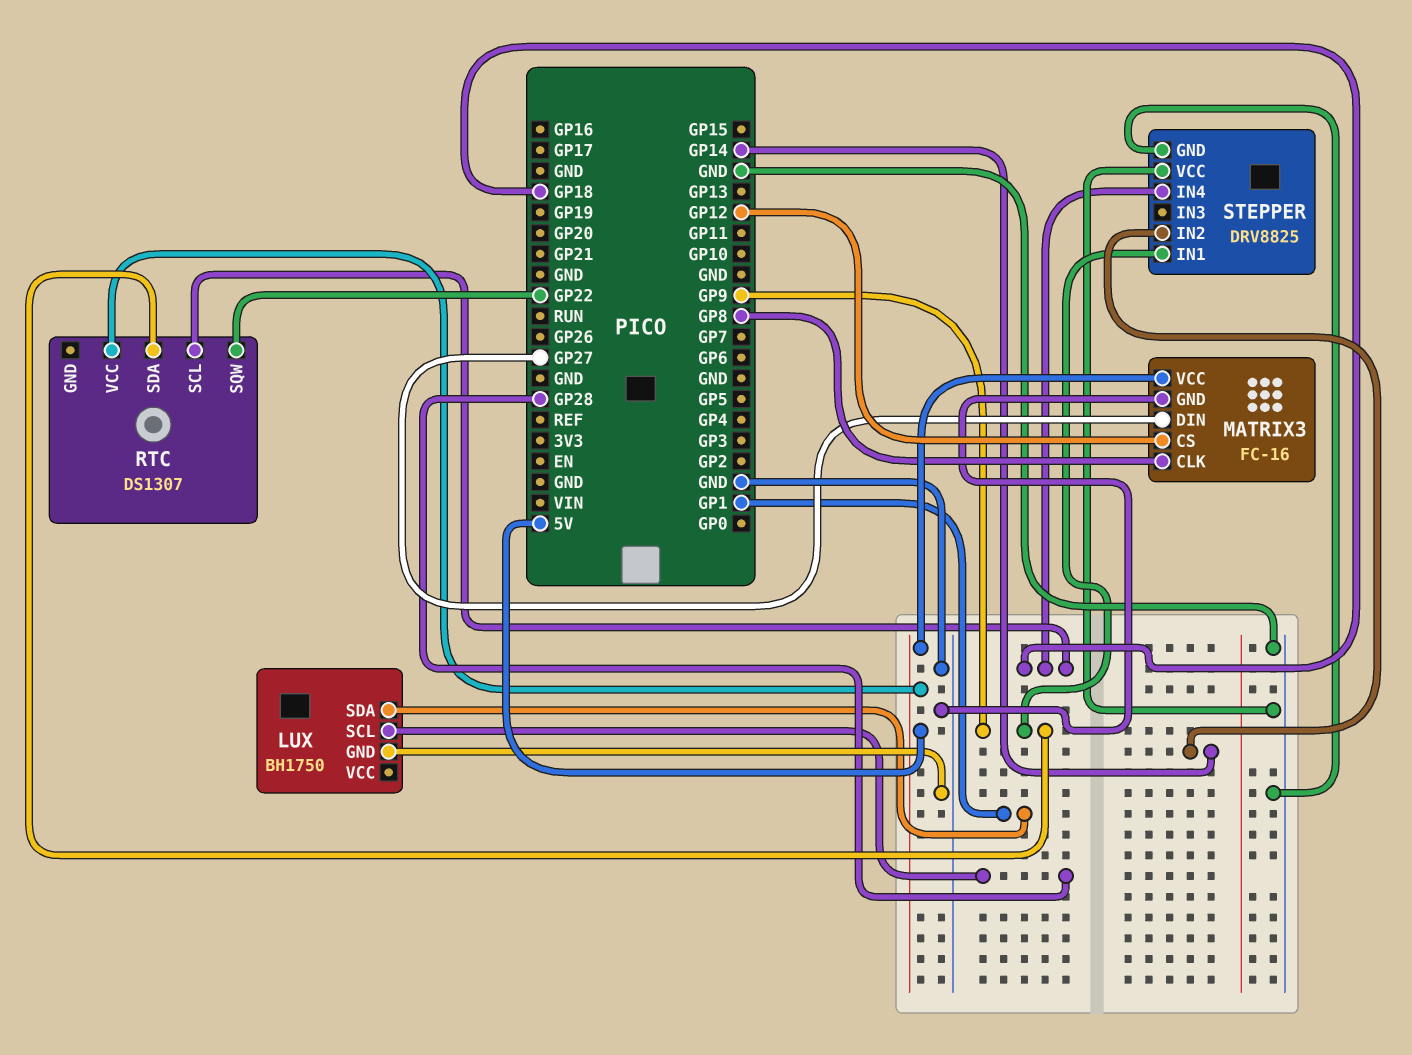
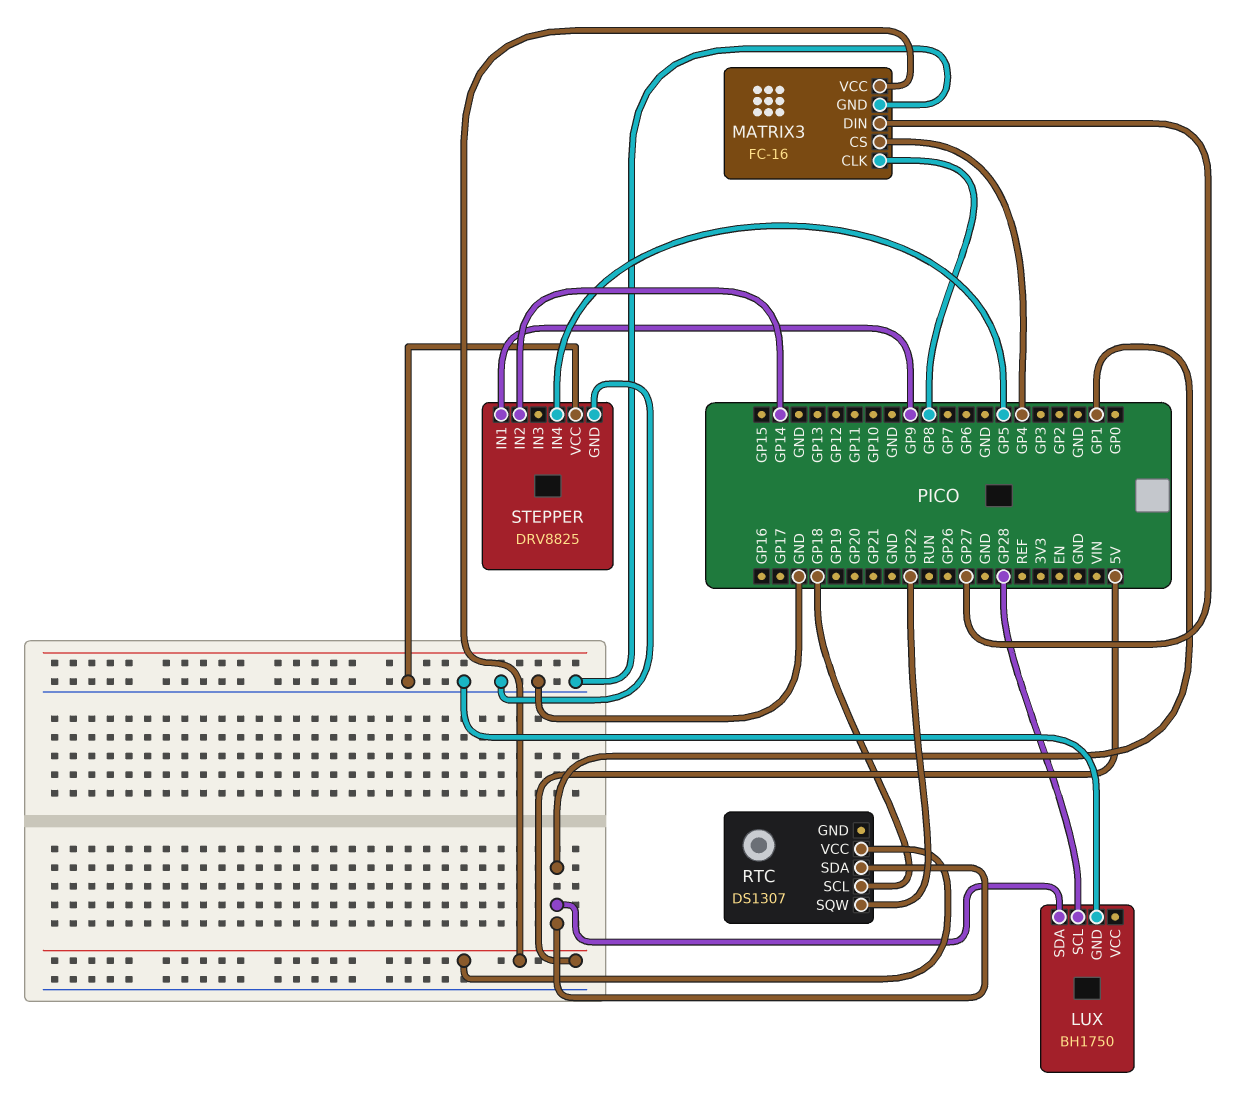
MATRIX3 pin CS: GP12 -> GP4
RTC pin SDA: GP9 -> GP1
STEPPER pin IN4: GP18 -> GP5

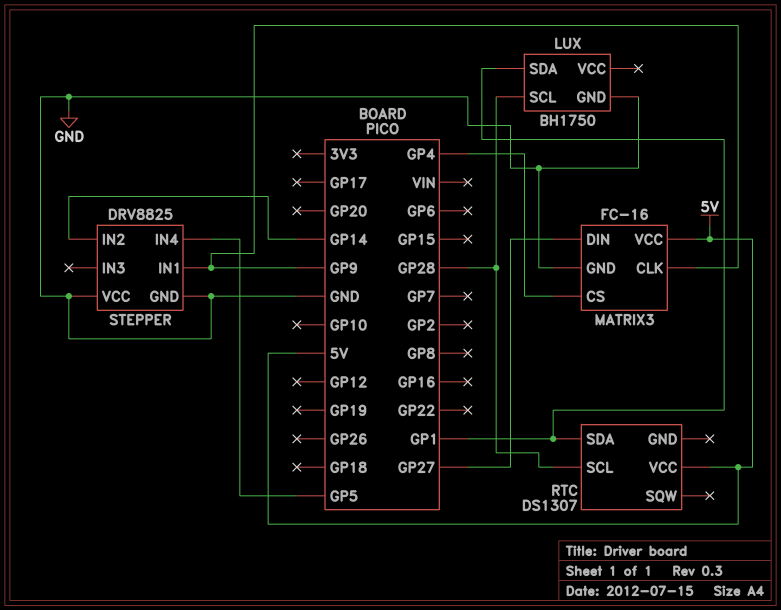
MATRIX3 pin CLK: GP8 -> GP9
RTC pin SCL: GP18 -> GP28
RTC pin SQW: GP22 -> none

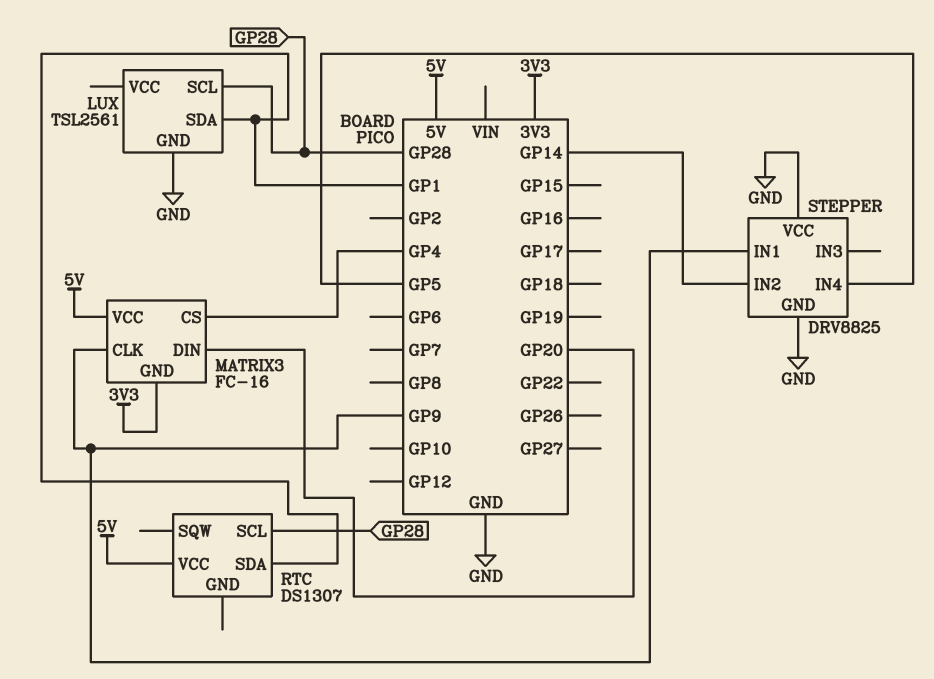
LUX: BH1750 -> TSL2561
MATRIX3 pin DIN: GP27 -> GP20
MATRIX3 pin GND: GND -> 3V3

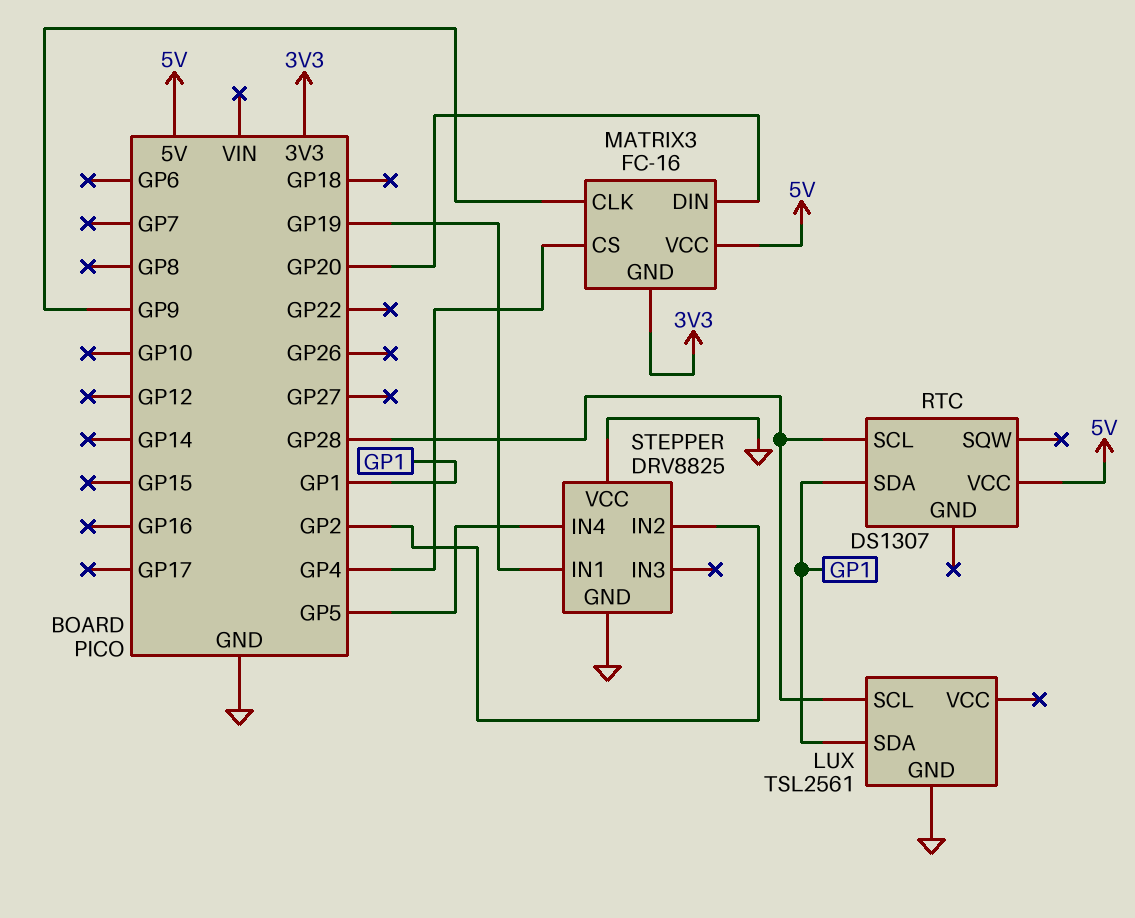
STEPPER pin IN1: GP9 -> GP19
STEPPER pin IN2: GP14 -> GP2

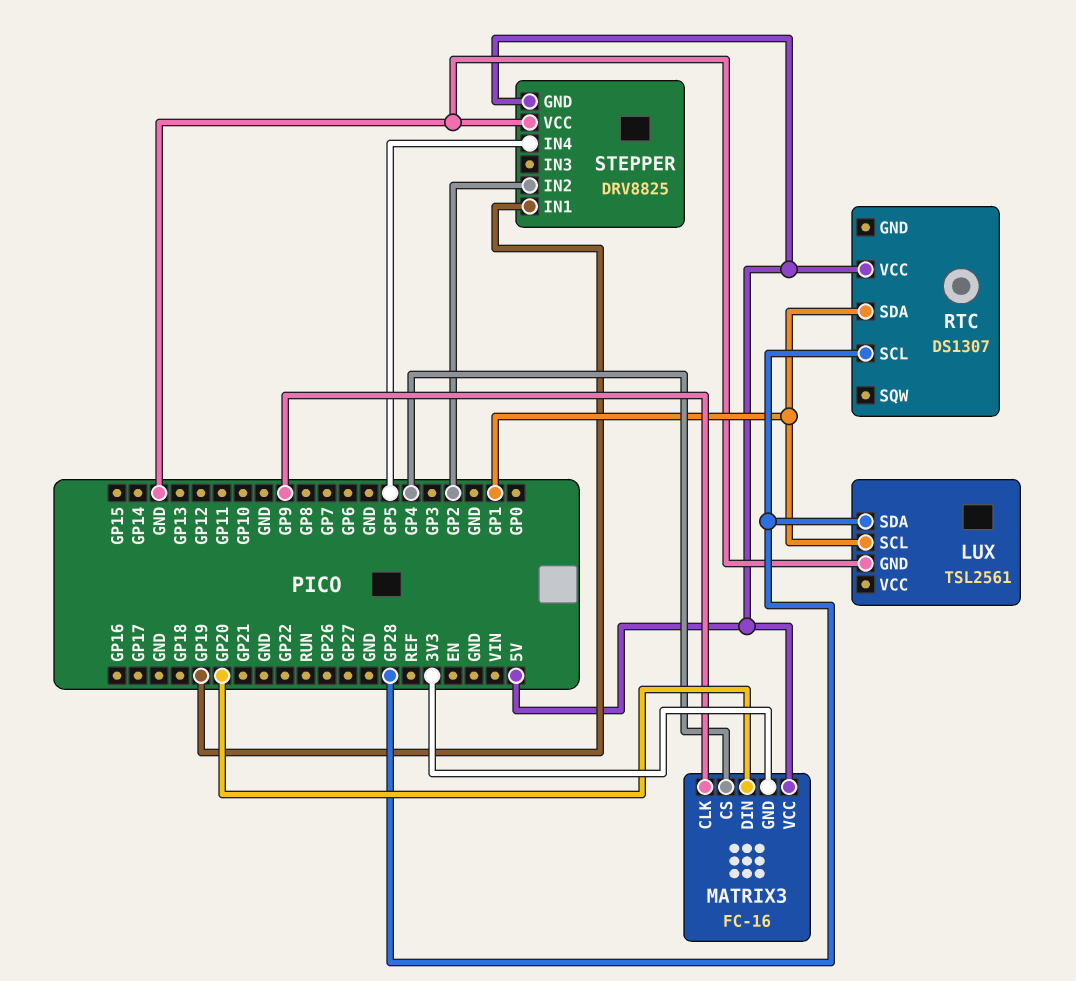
LUX pin SCL: GP28 -> GP1
LUX pin SDA: GP1 -> GP28
STEPPER pin GND: GND -> 5V

